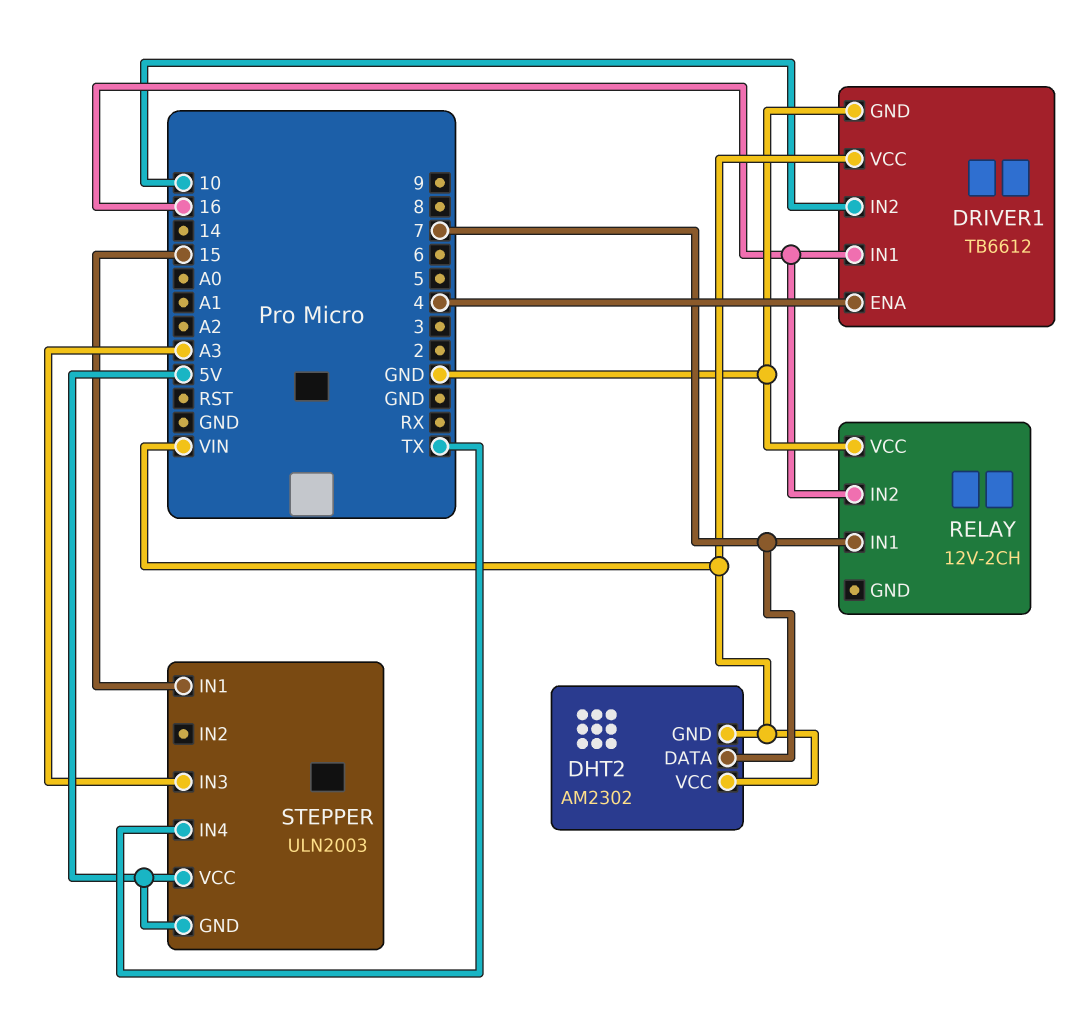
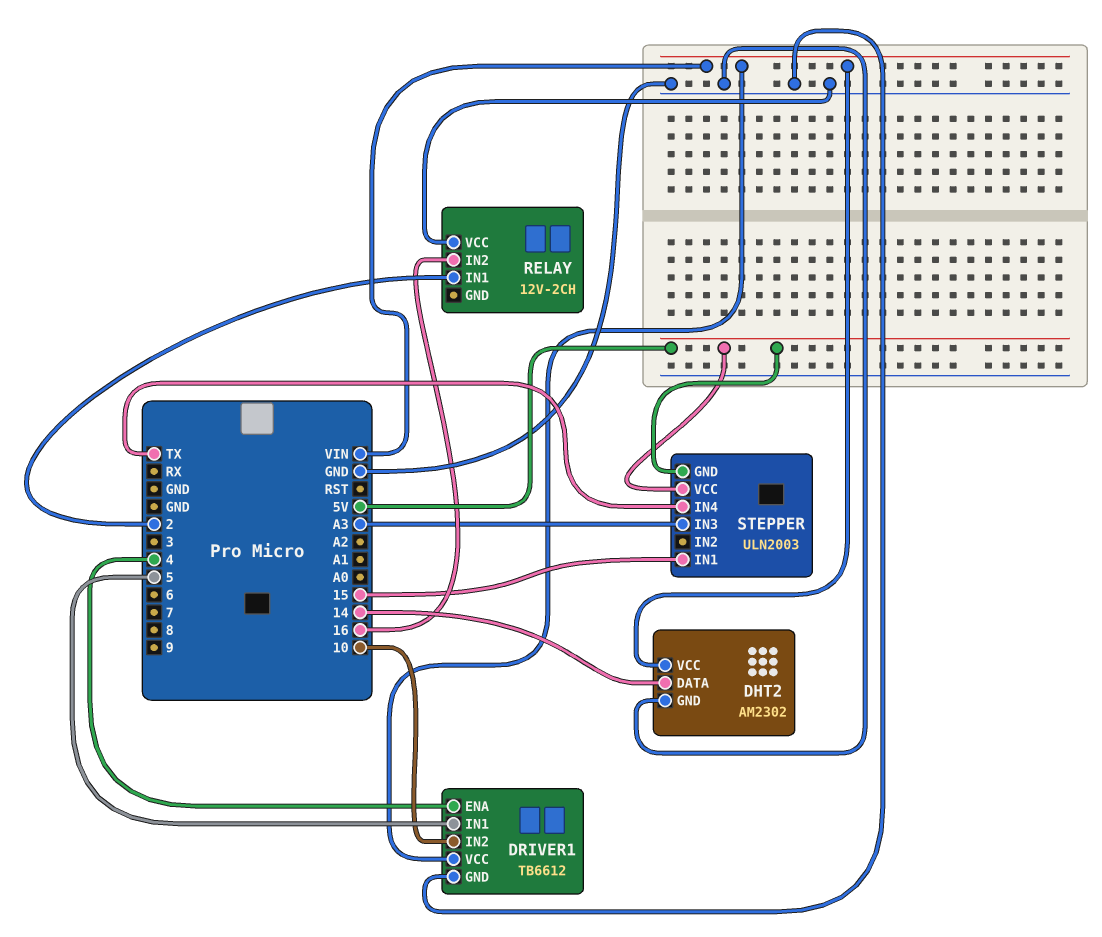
DHT2 pin DATA: 7 -> 14
DHT2 pin GND: VIN -> GND
DRIVER1 pin IN1: 16 -> 5
RELAY pin IN1: 7 -> 2

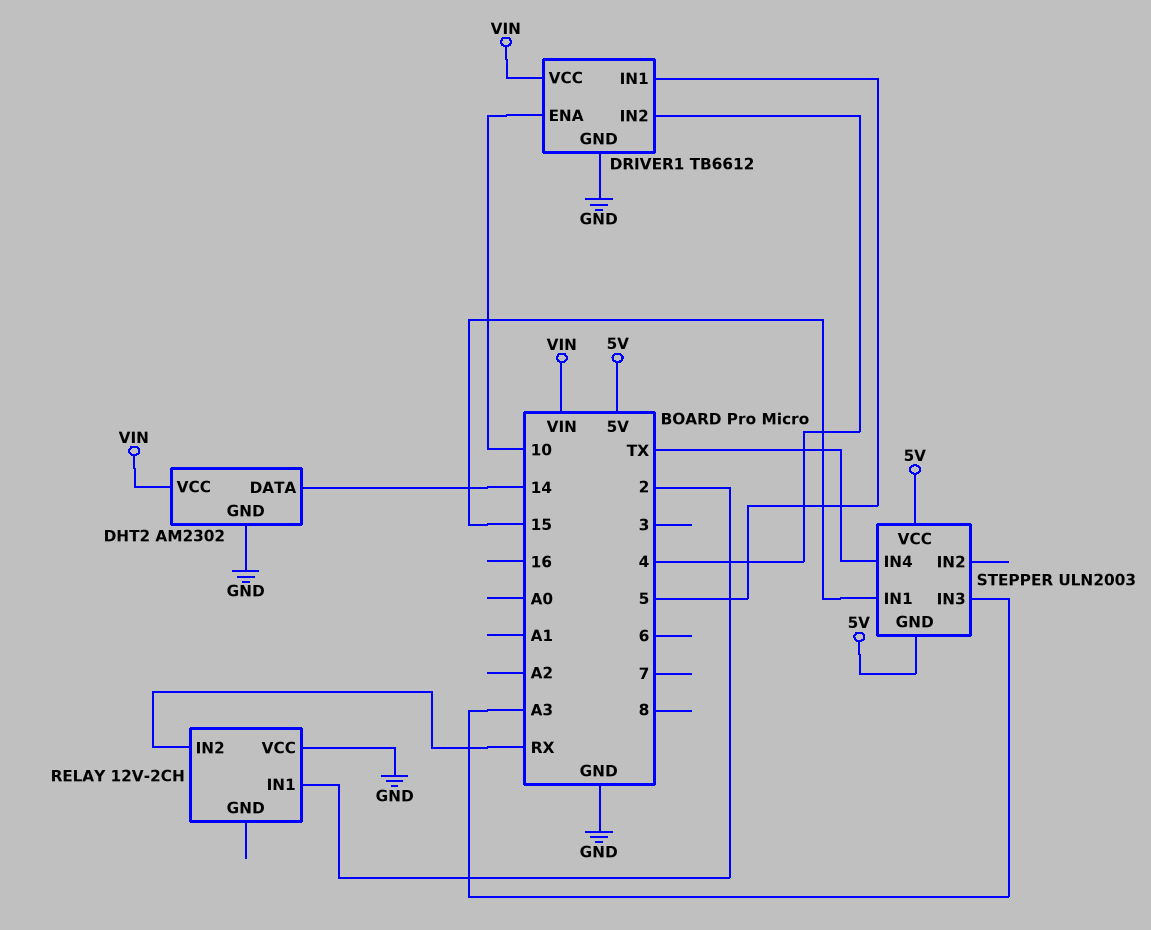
DRIVER1 pin ENA: 4 -> 10
DRIVER1 pin IN2: 10 -> 4
RELAY pin IN2: 16 -> RX

